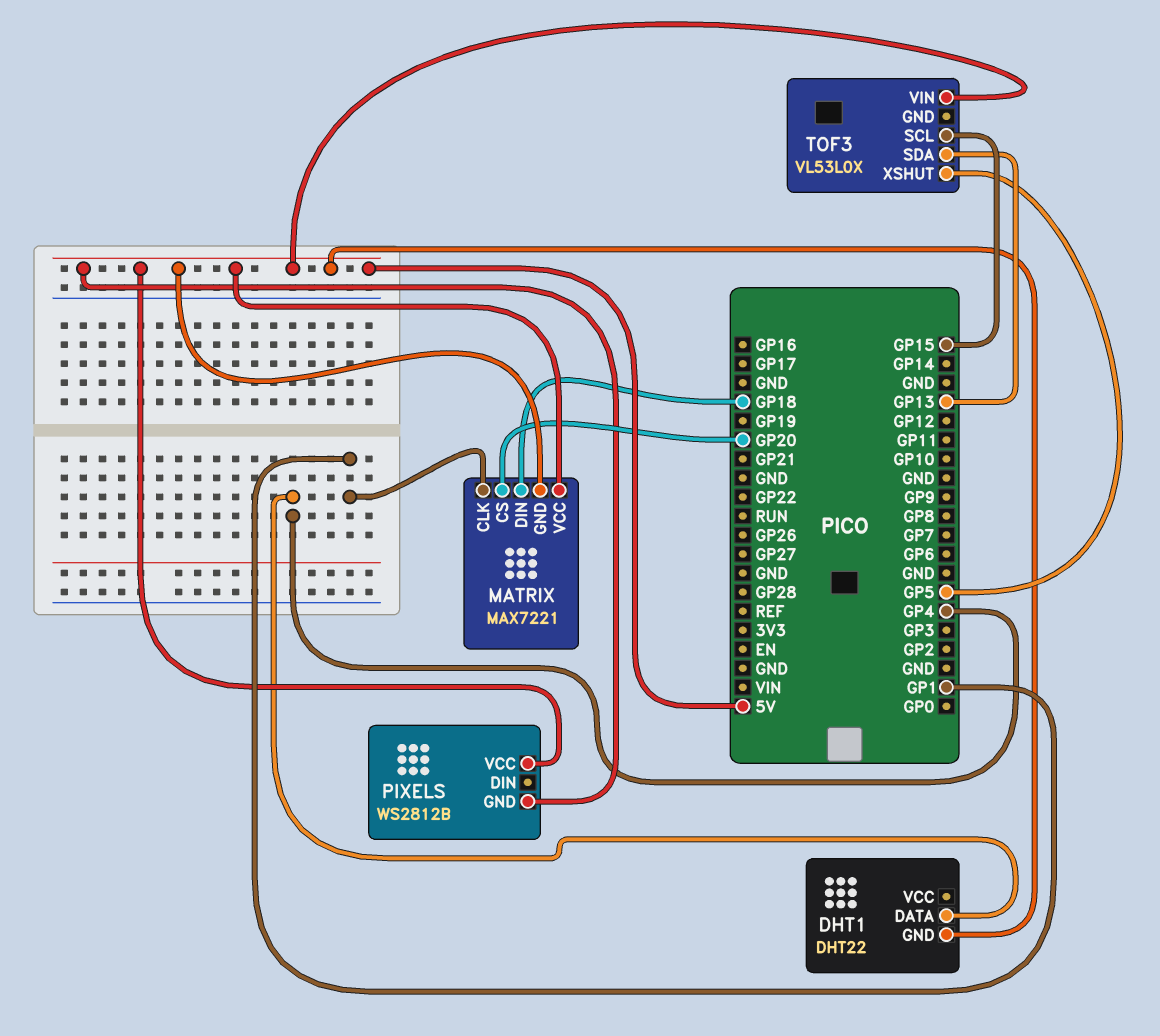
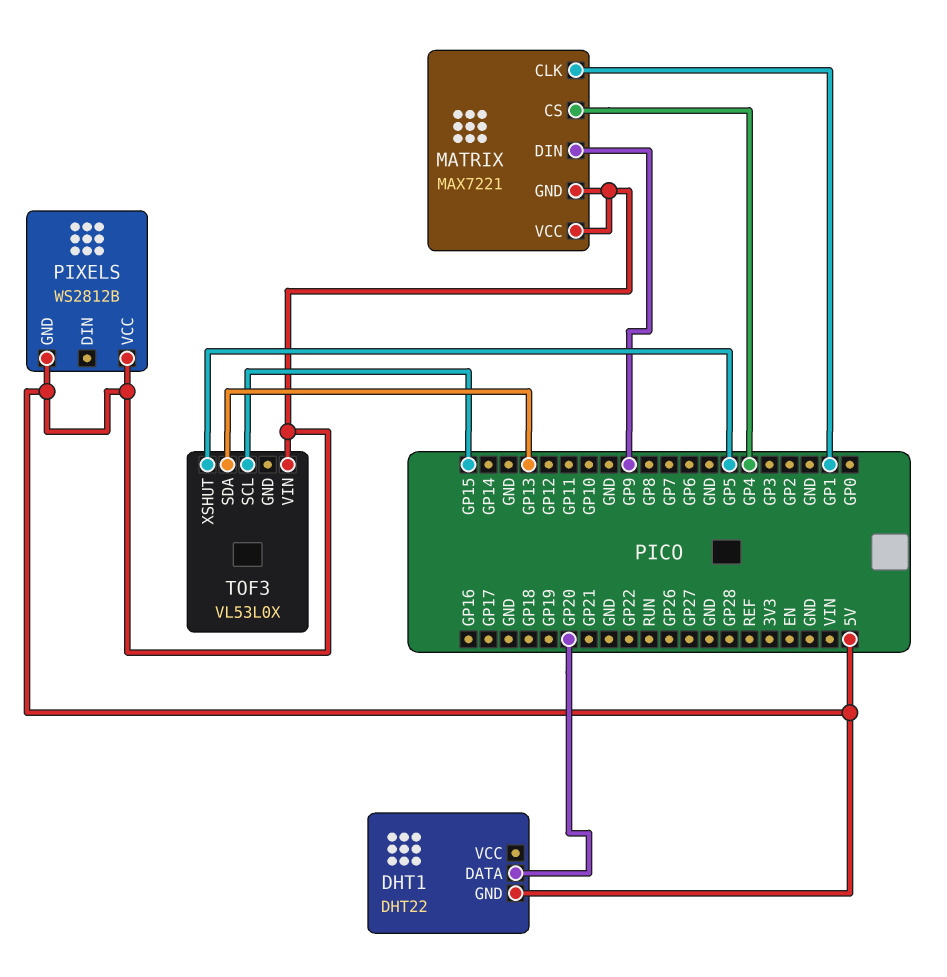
DHT1 pin DATA: GP4 -> GP20
MATRIX pin CS: GP20 -> GP4
MATRIX pin DIN: GP18 -> GP9

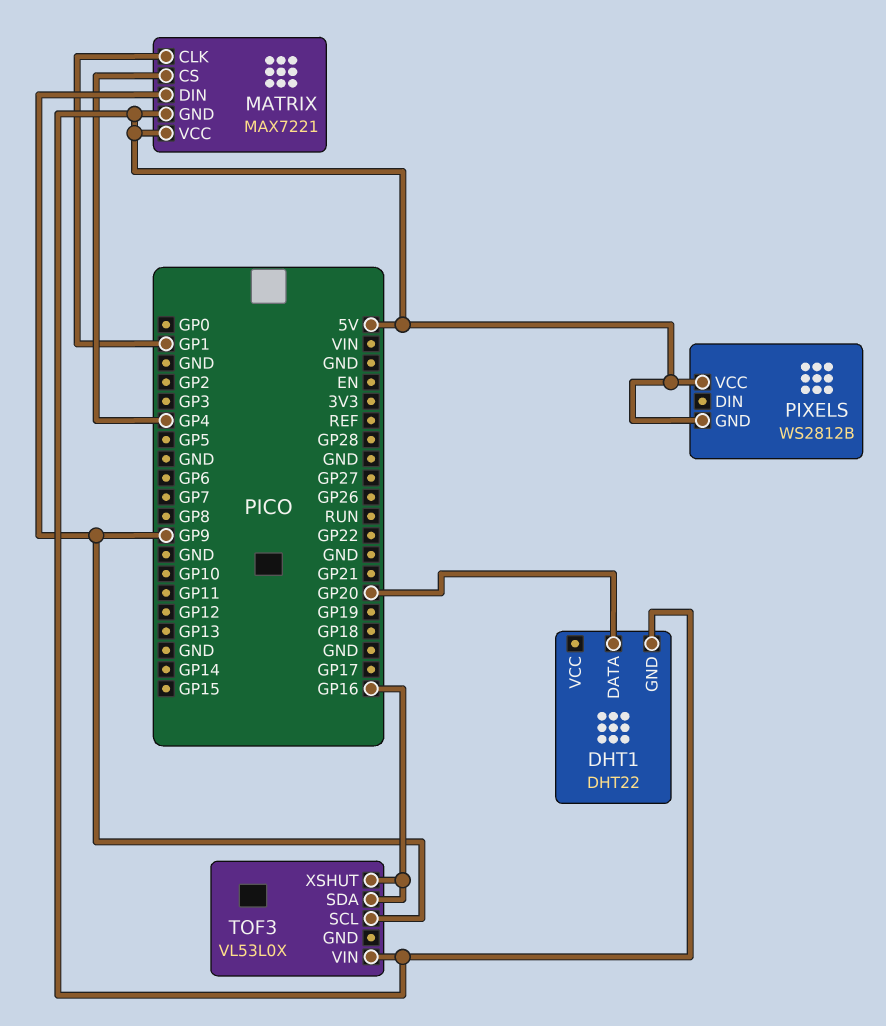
TOF3 pin SCL: GP15 -> GP9
TOF3 pin SDA: GP13 -> GP16
TOF3 pin XSHUT: GP5 -> GP16

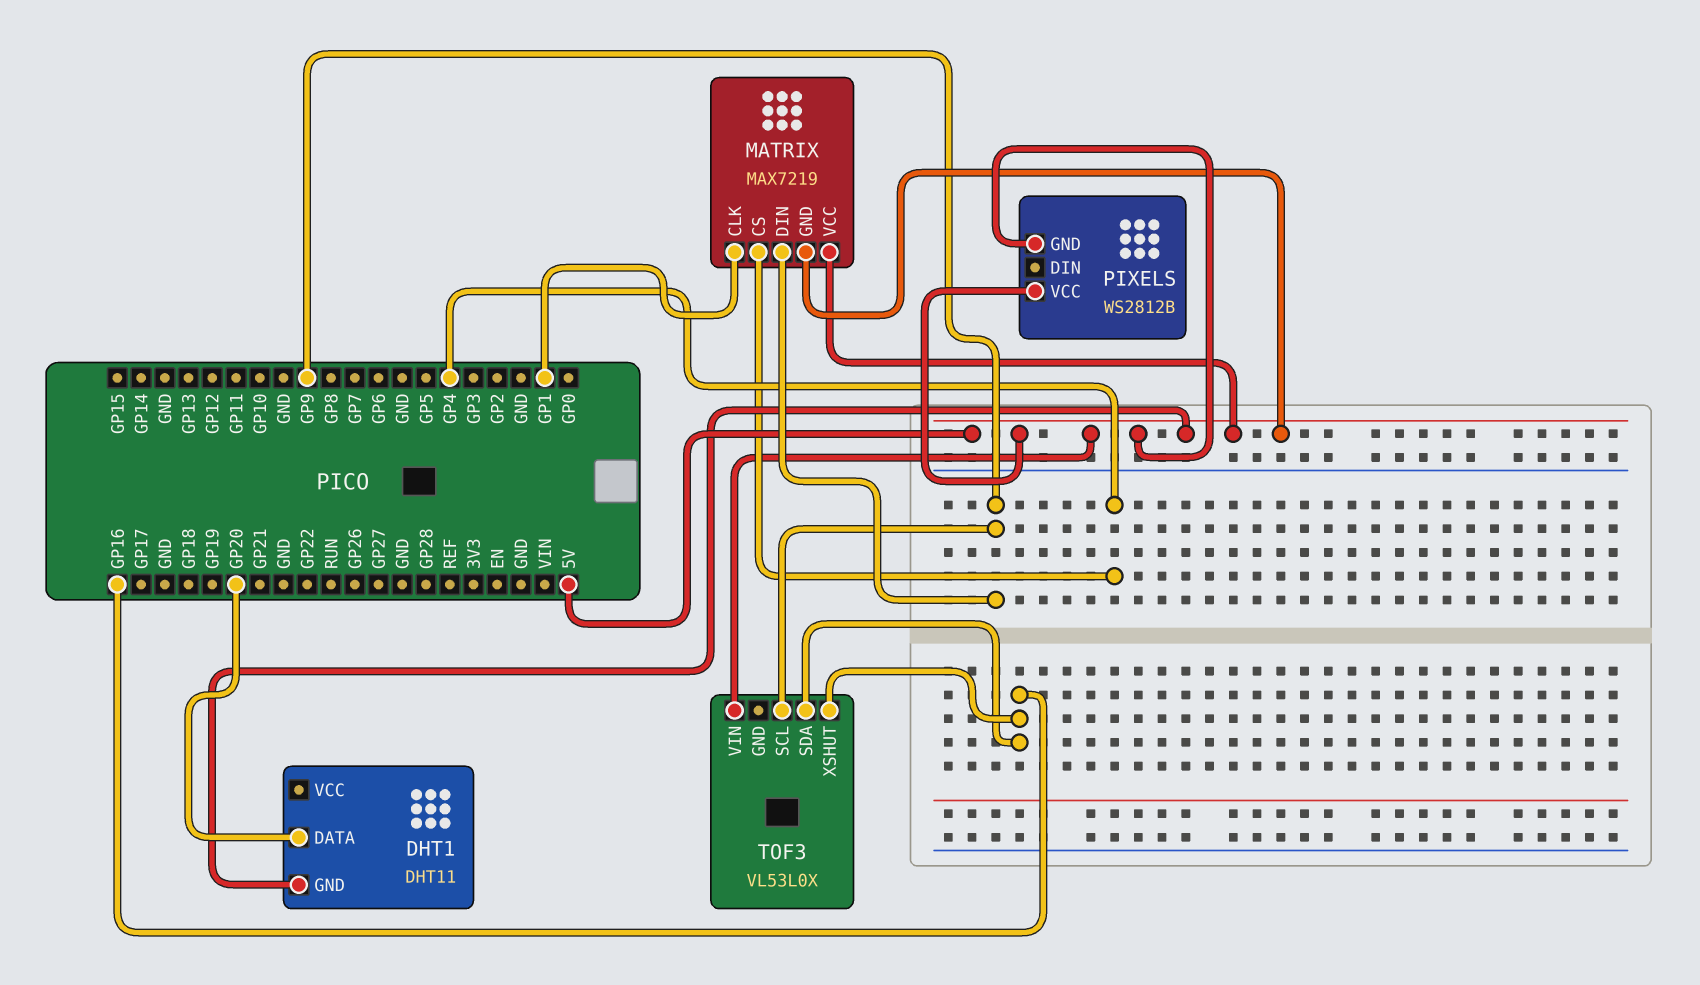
DHT1: DHT22 -> DHT11
MATRIX: MAX7221 -> MAX7219

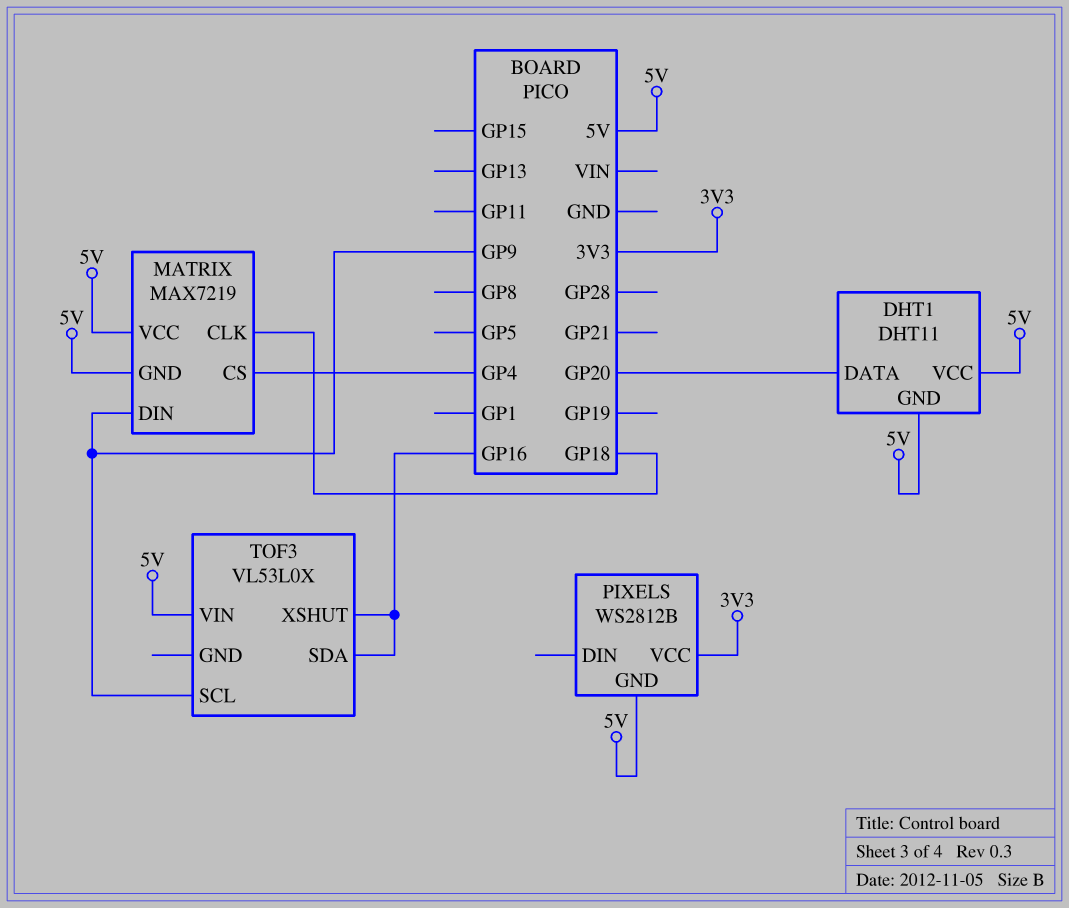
DHT1 pin VCC: none -> 5V
MATRIX pin CLK: GP1 -> GP18
PIXELS pin VCC: 5V -> 3V3

